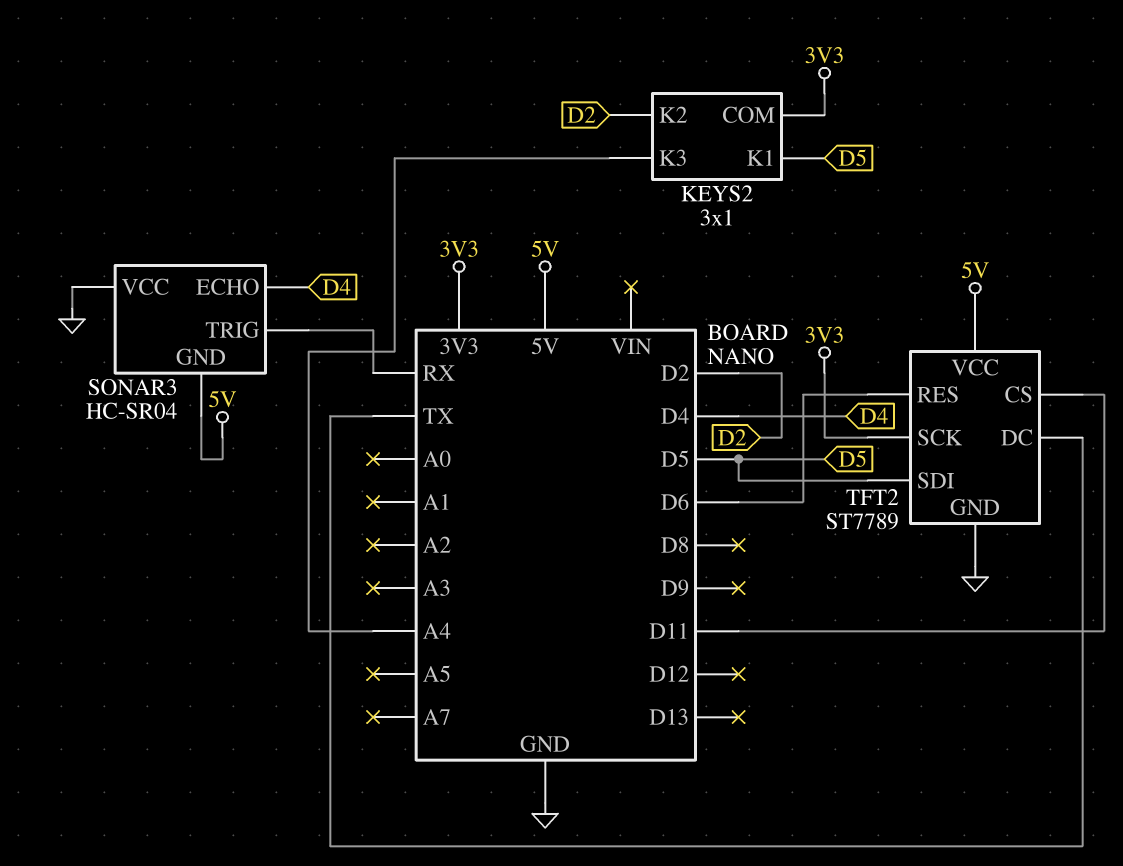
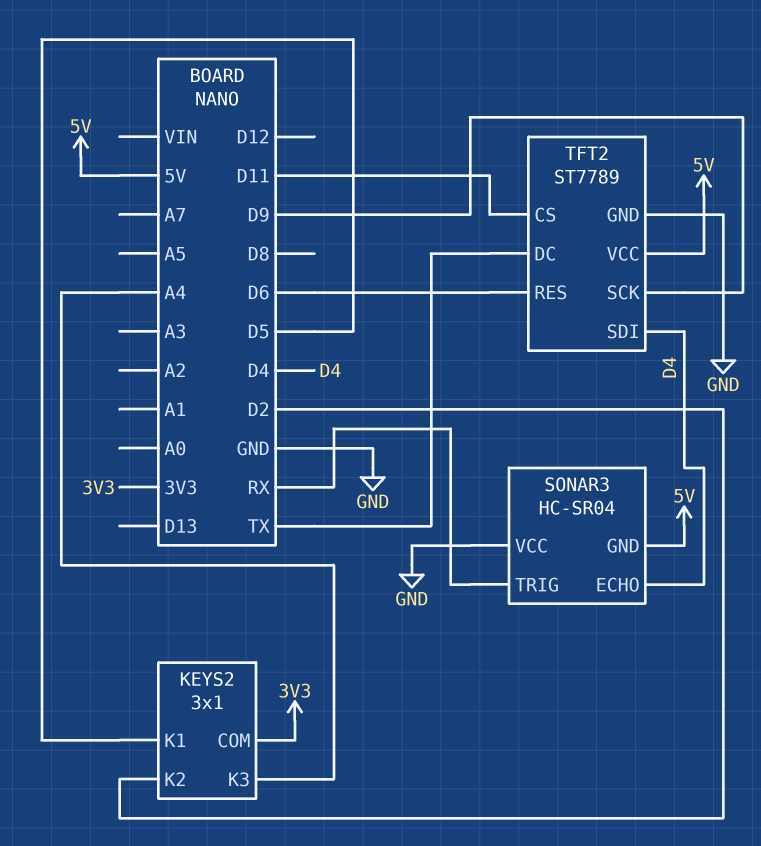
TFT2 pin SCK: 3V3 -> D9
TFT2 pin SDI: D5 -> D4

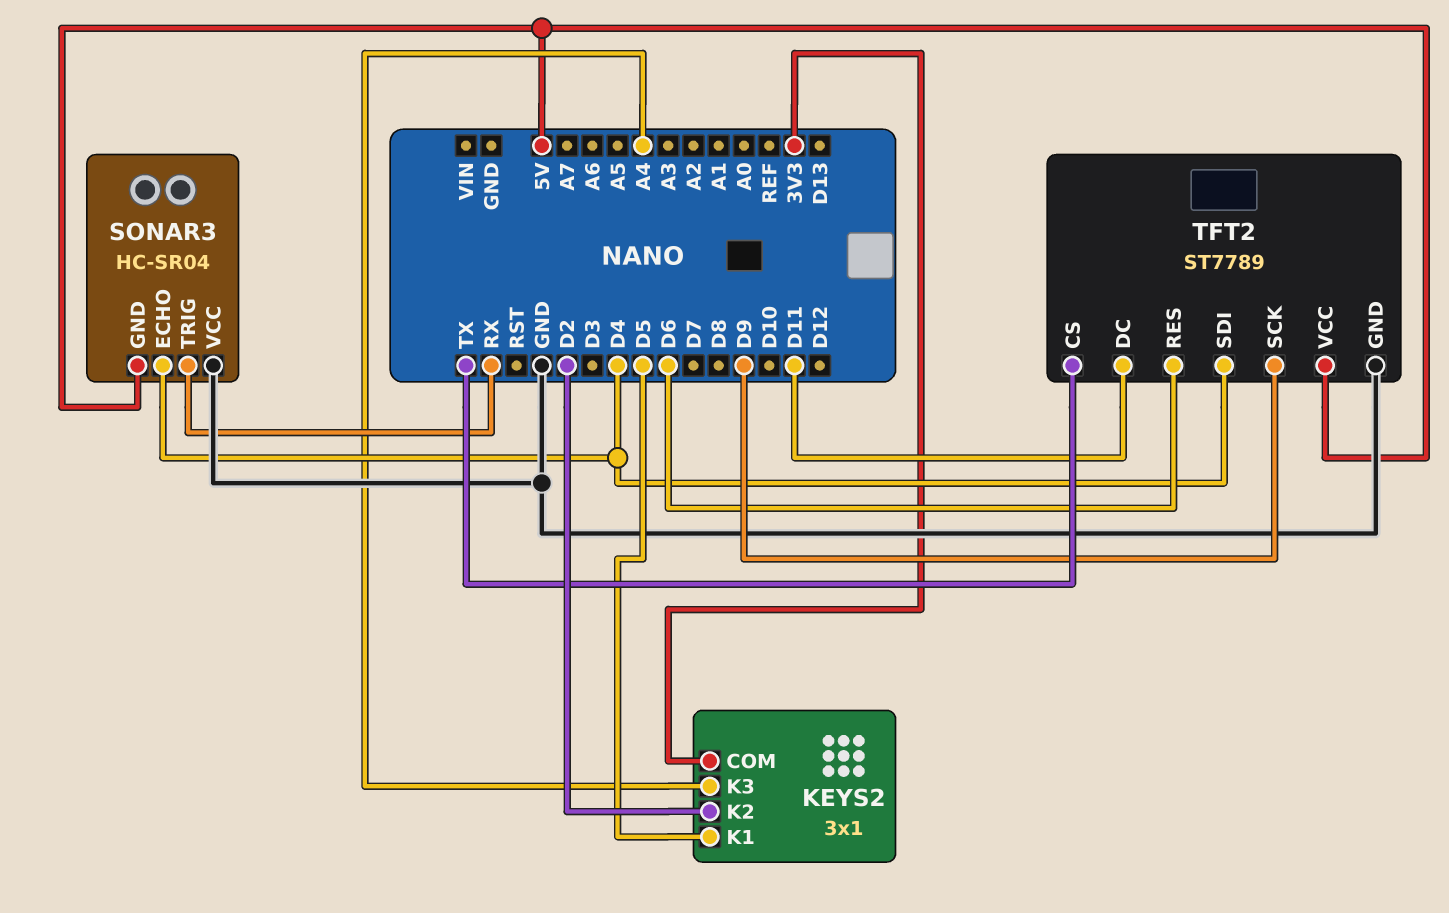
TFT2 pin CS: D11 -> TX
TFT2 pin DC: TX -> D11

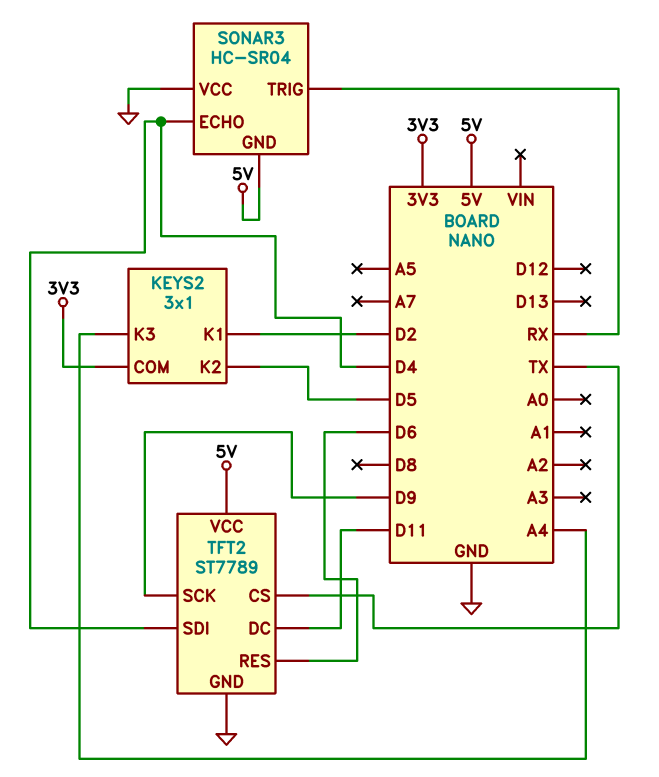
KEYS2 pin K1: D5 -> D2
KEYS2 pin K2: D2 -> D5

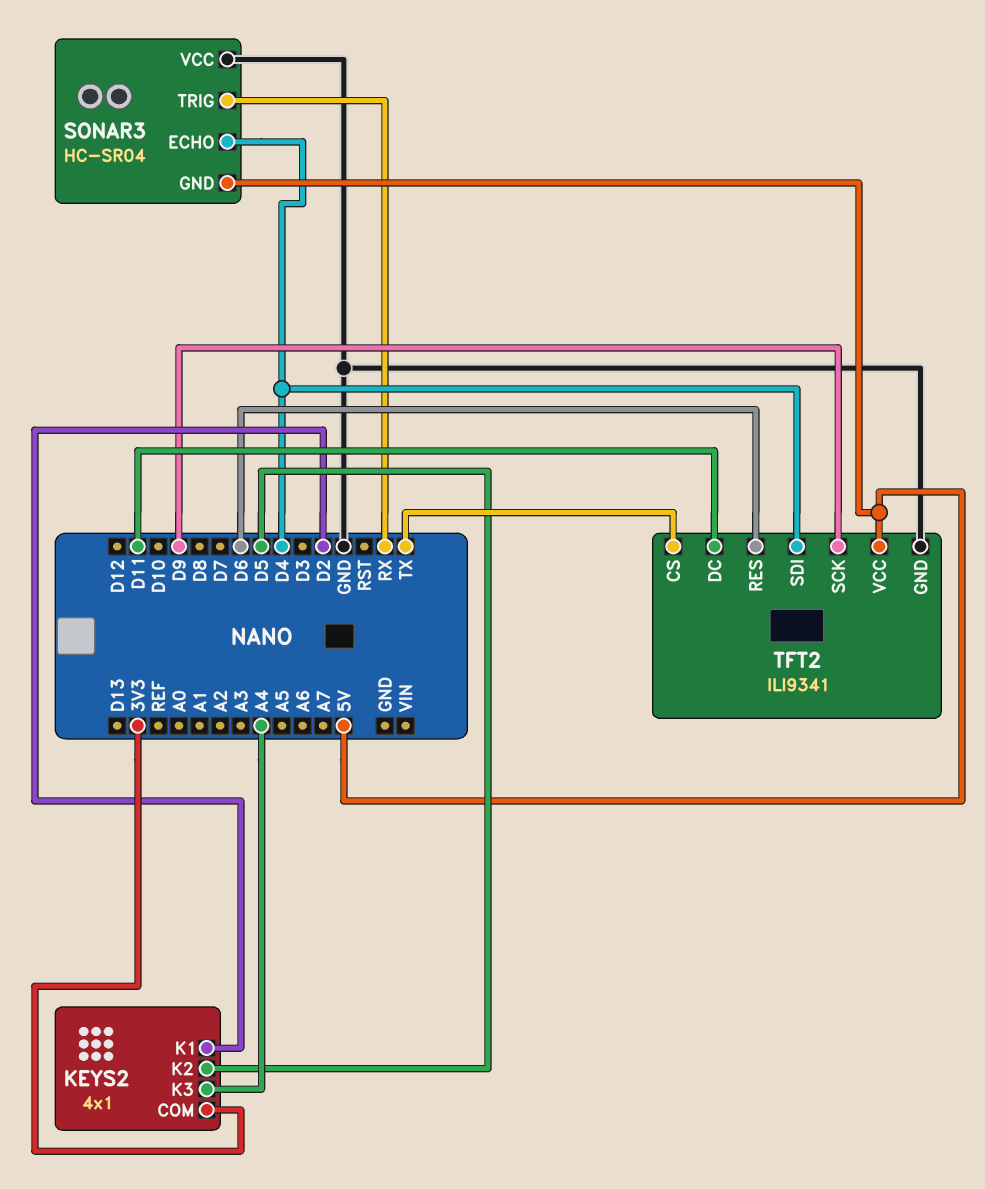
KEYS2: 3x1 -> 4x1
TFT2: ST7789 -> ILI9341

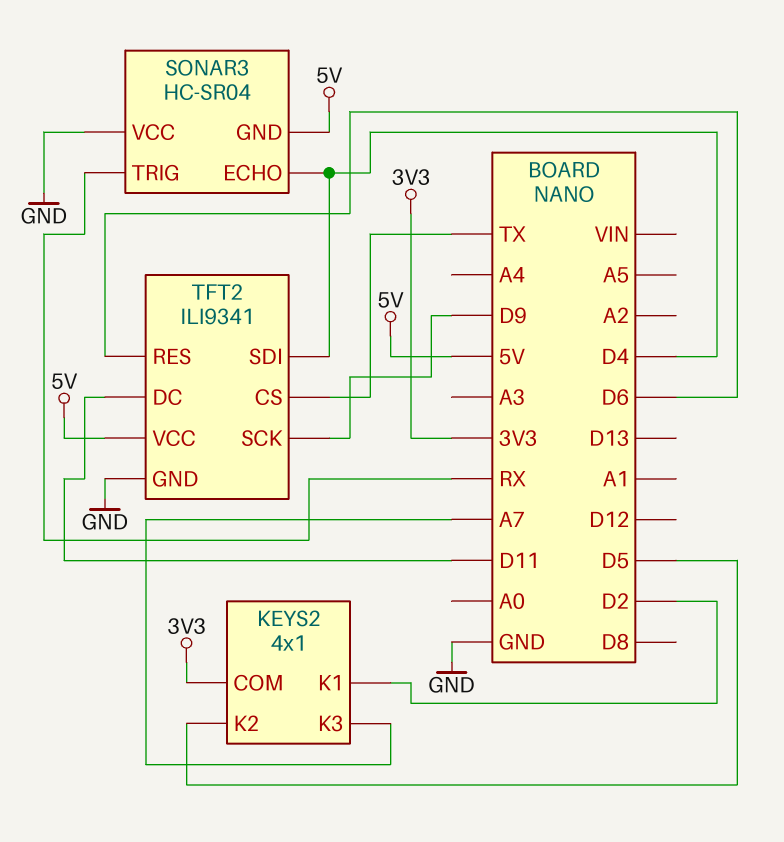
KEYS2 pin K3: A4 -> A7

